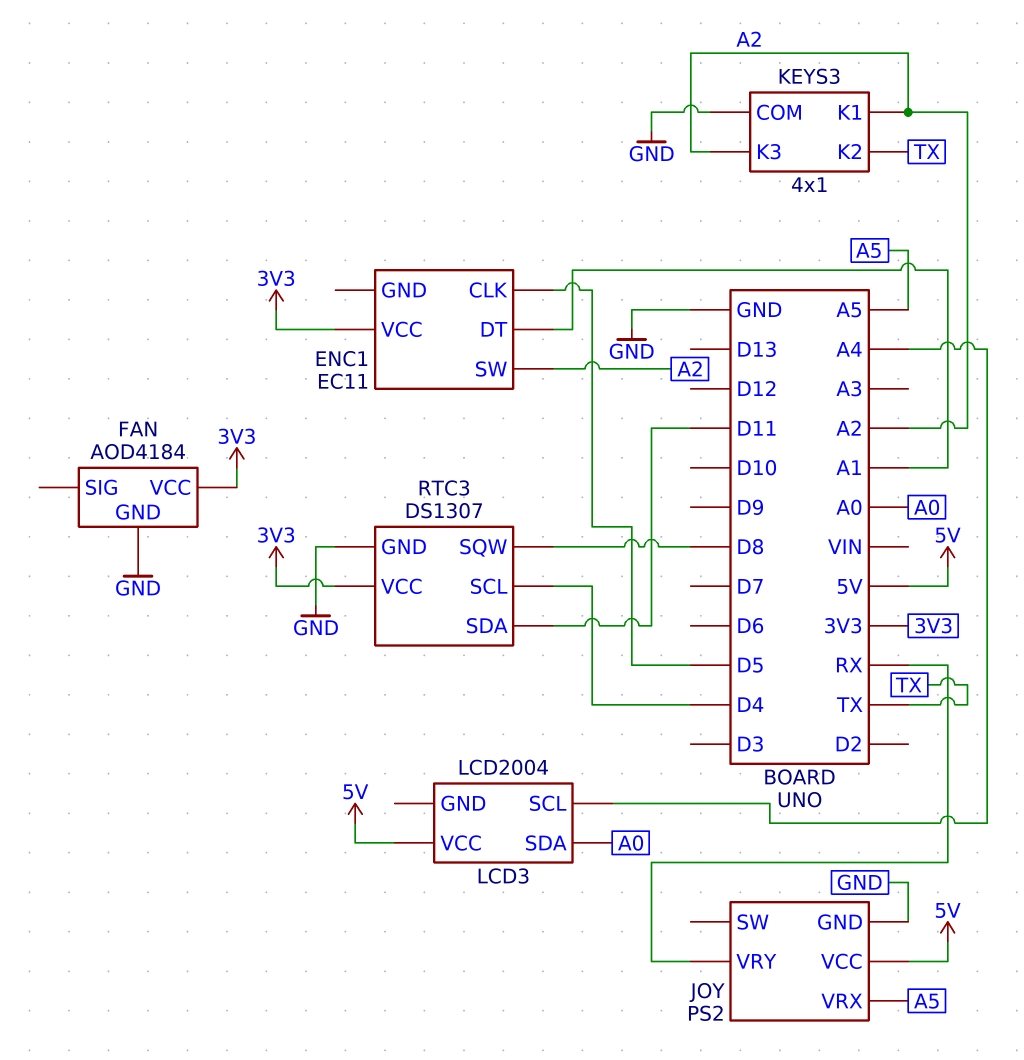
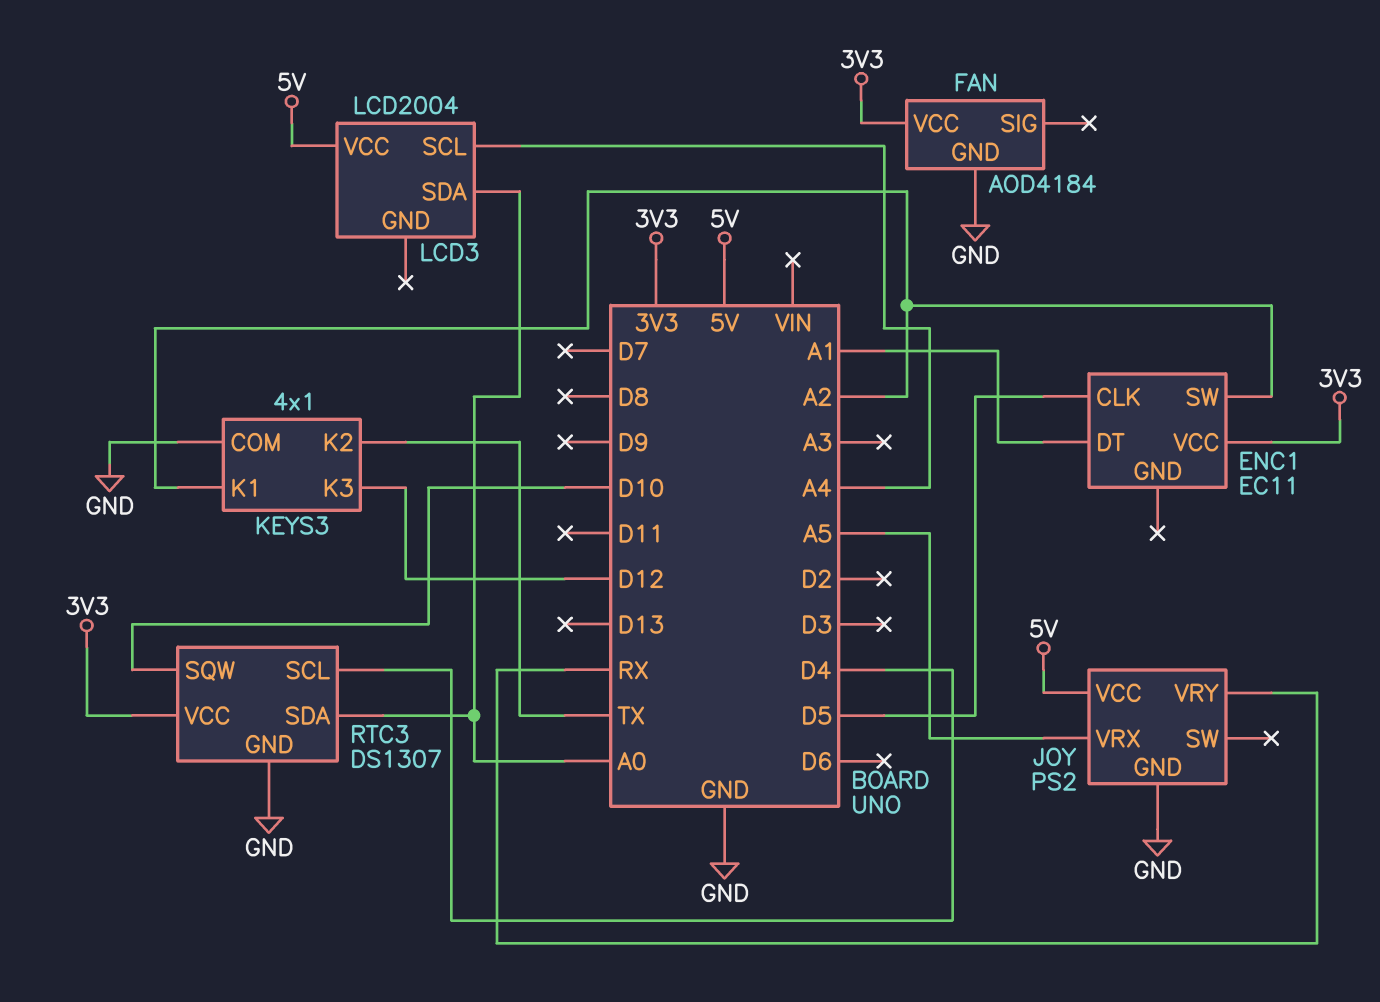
KEYS3 pin K3: A2 -> D12
RTC3 pin SDA: D11 -> A0
RTC3 pin SQW: D8 -> D10

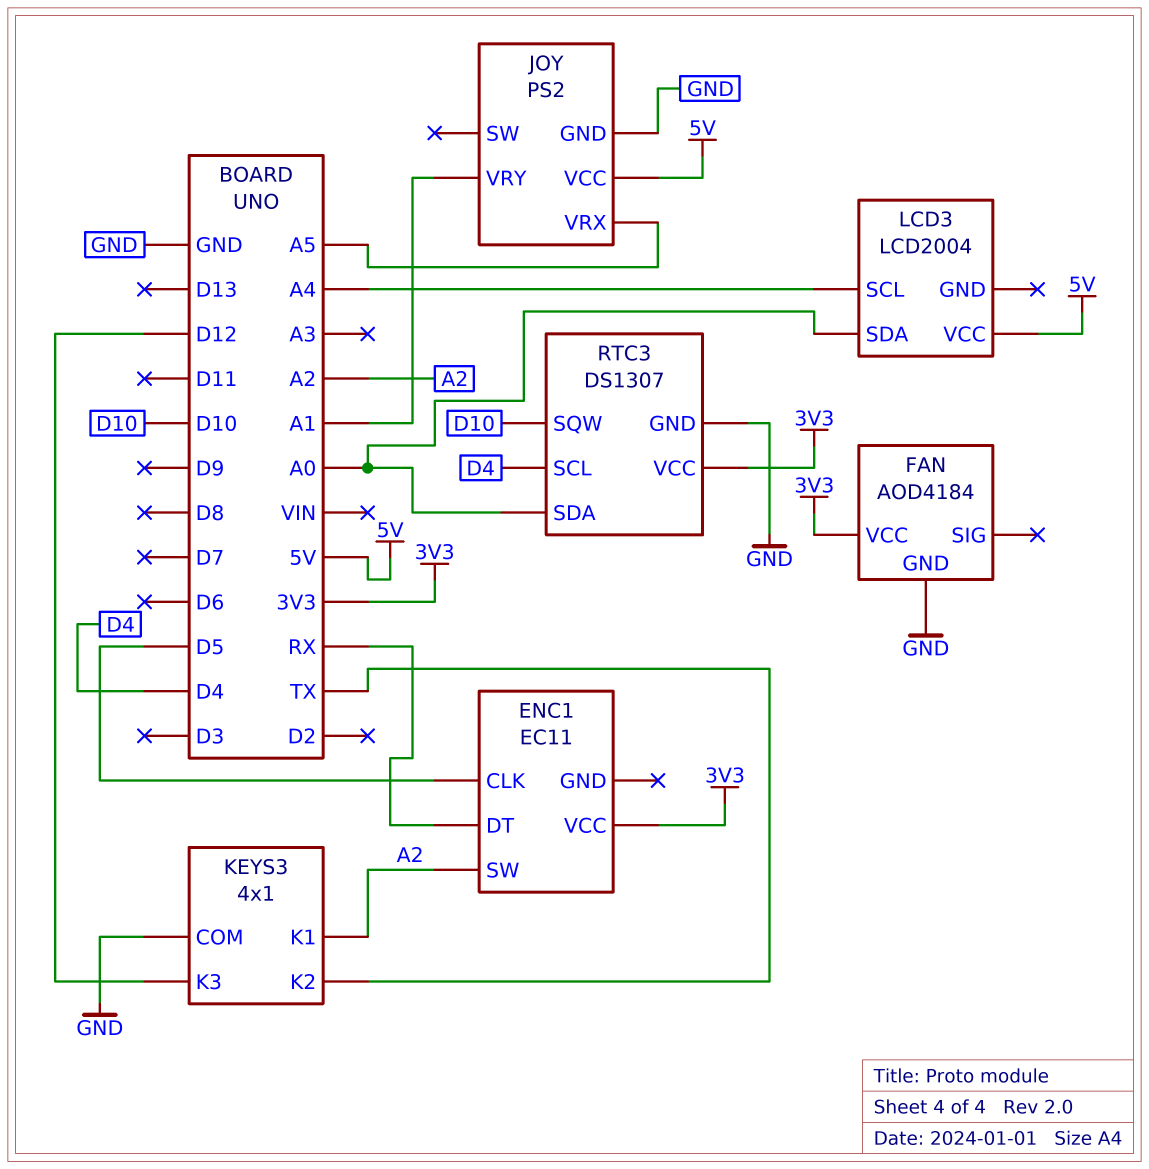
ENC1 pin DT: A1 -> RX
JOY pin VRY: RX -> A1

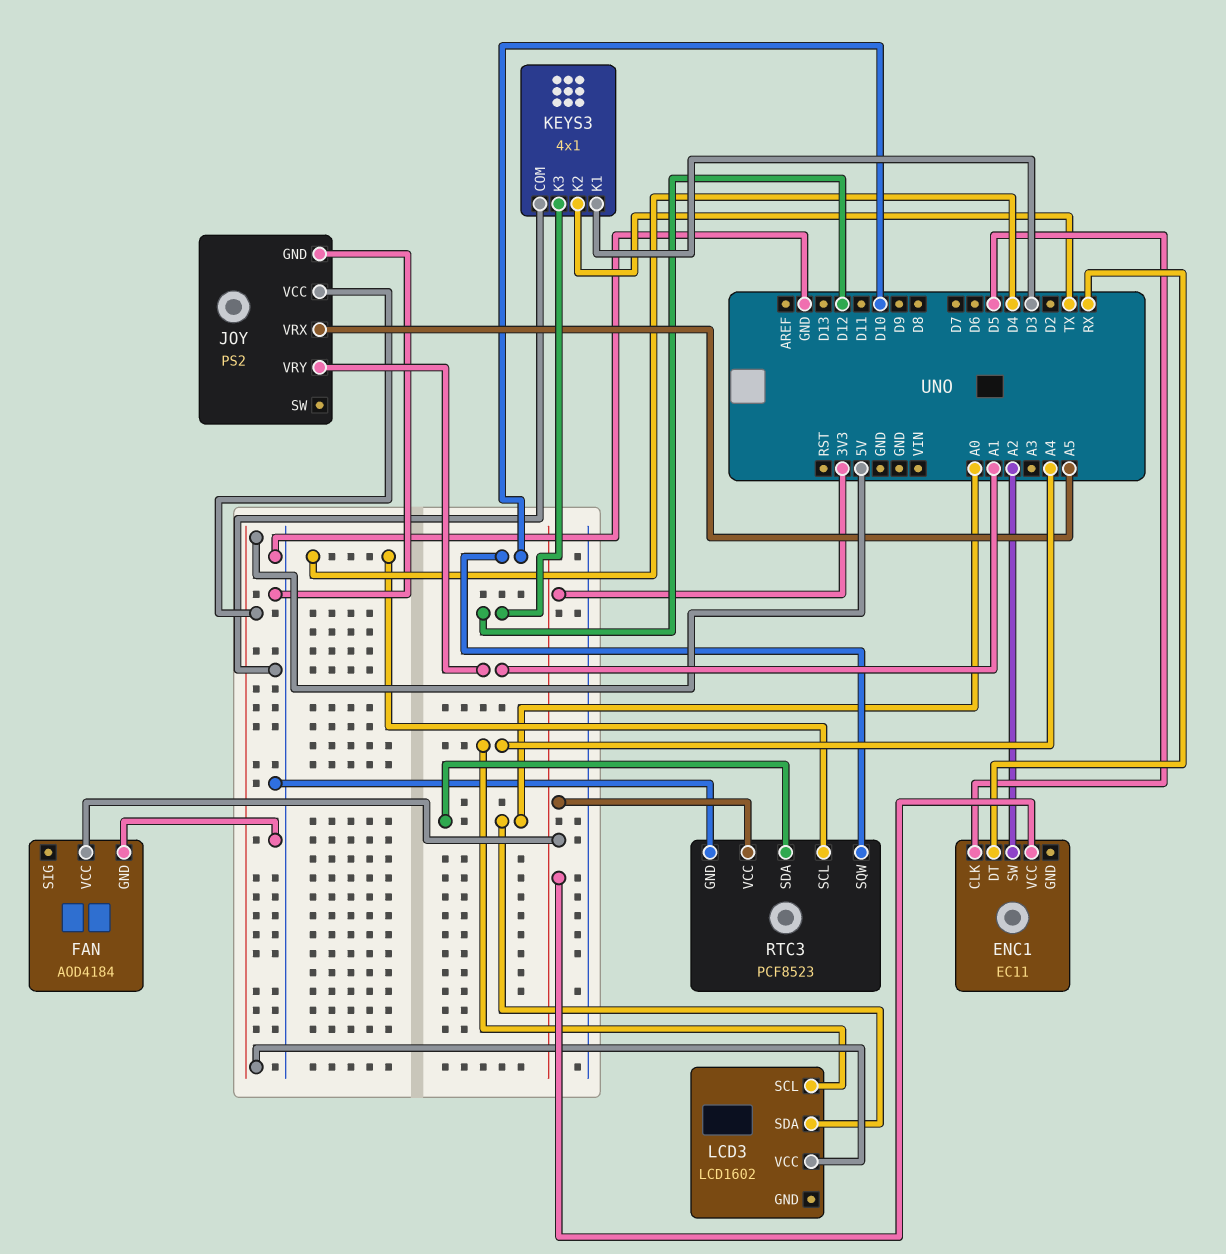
KEYS3 pin K1: A2 -> D3
LCD3: LCD2004 -> LCD1602
RTC3: DS1307 -> PCF8523

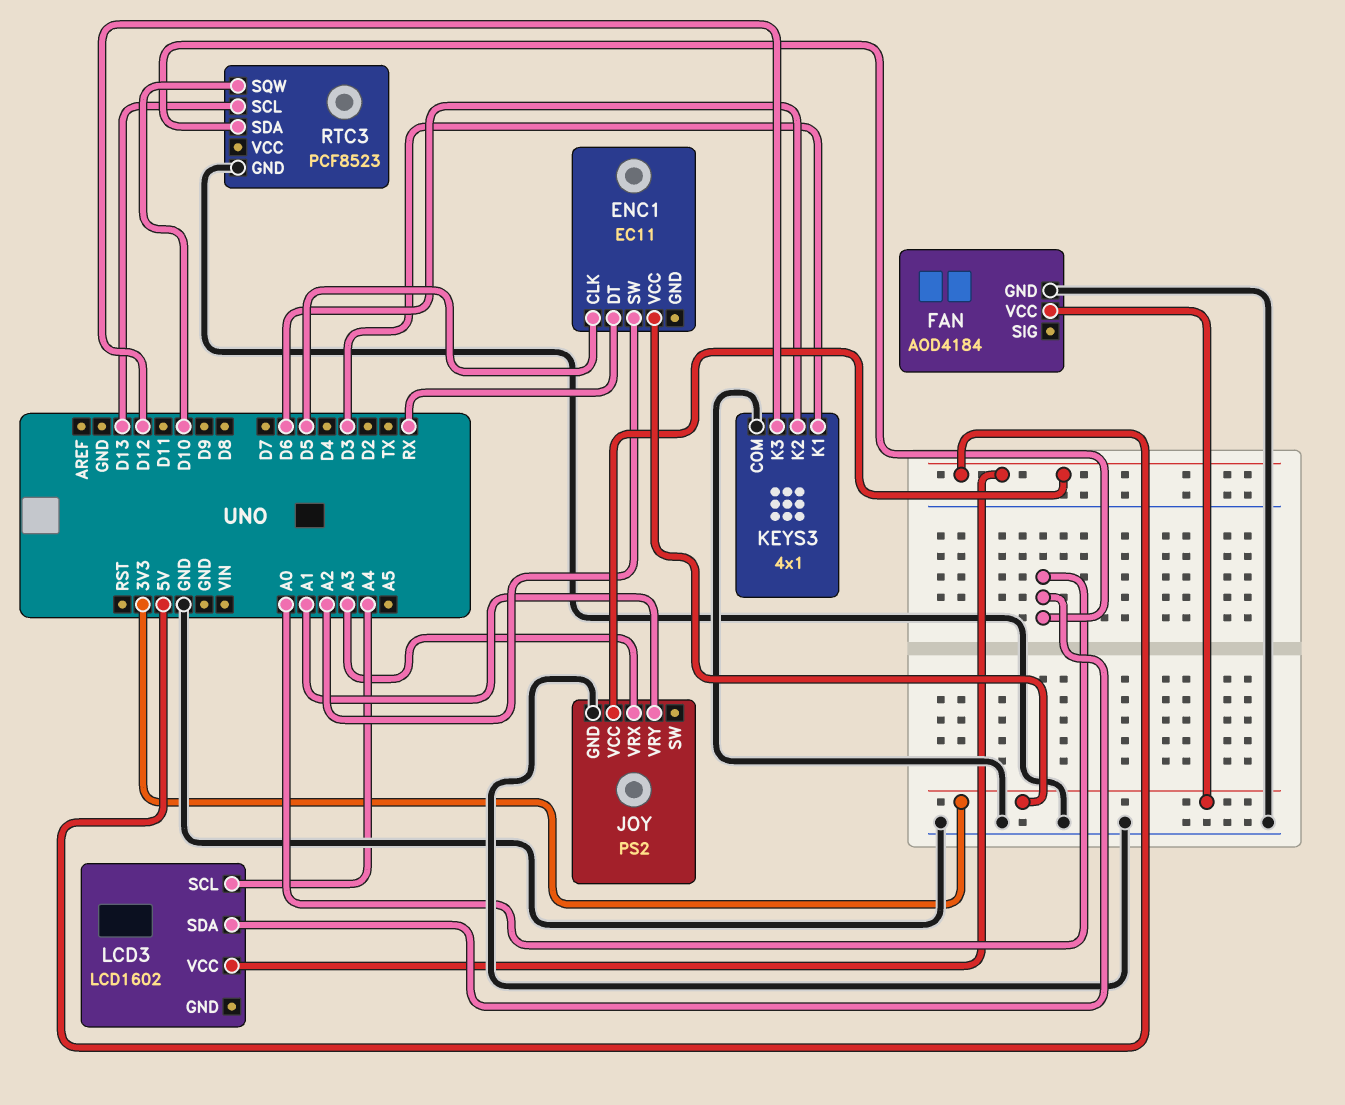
JOY pin VRX: A5 -> A3
KEYS3 pin K2: TX -> D6
RTC3 pin SCL: D4 -> D13
RTC3 pin VCC: 3V3 -> none

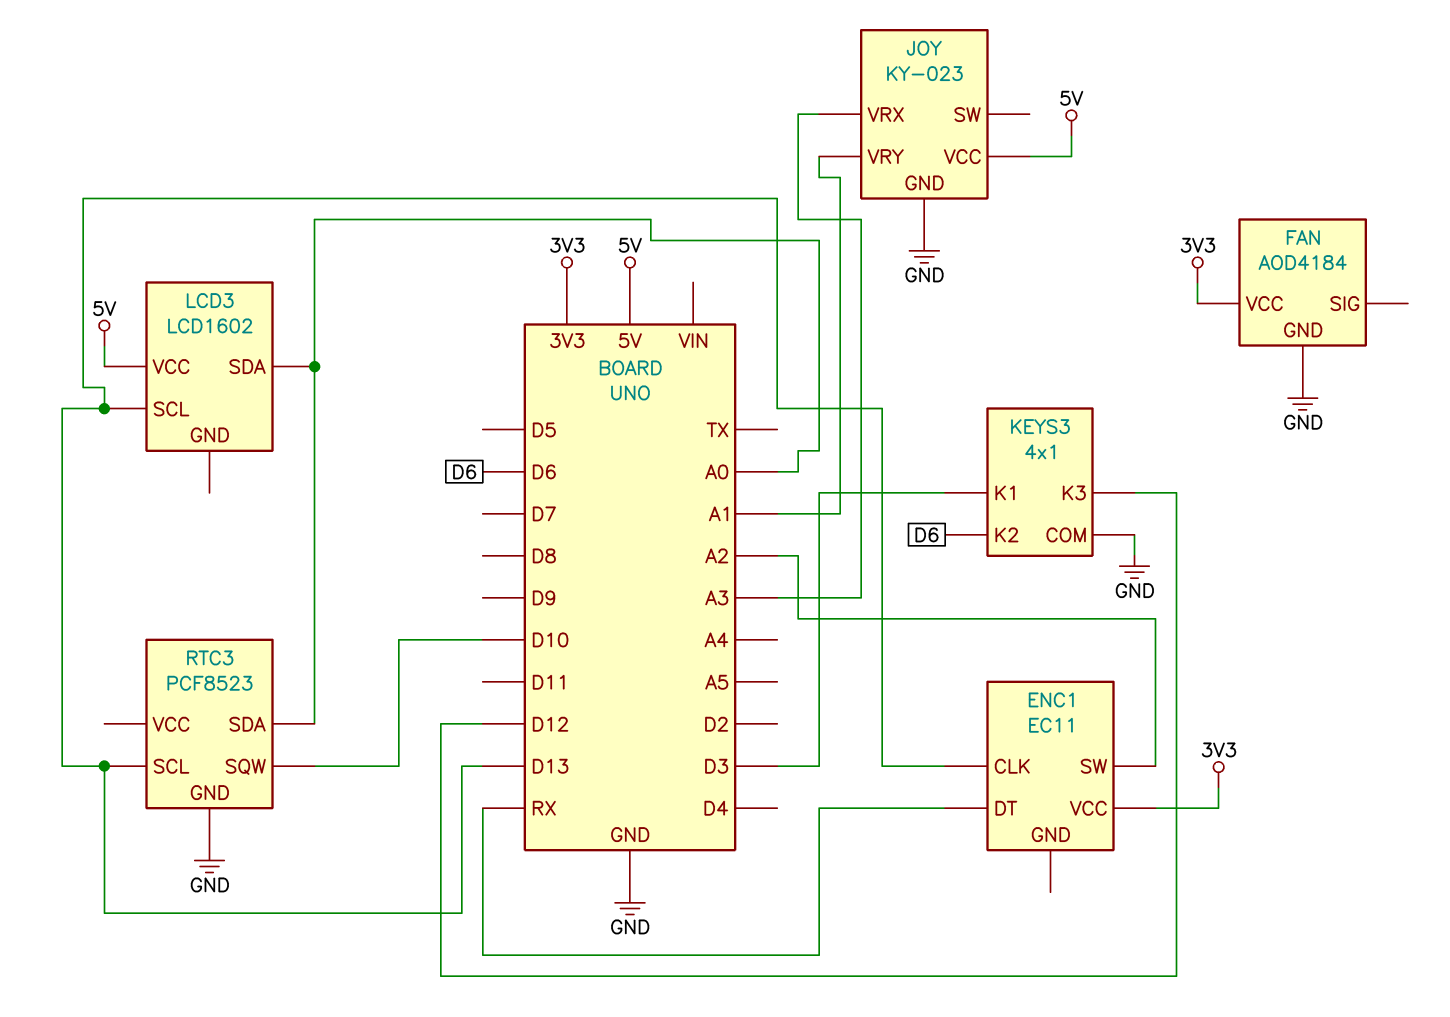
ENC1 pin CLK: D5 -> D13
JOY: PS2 -> KY-023
LCD3 pin SCL: A4 -> D13

